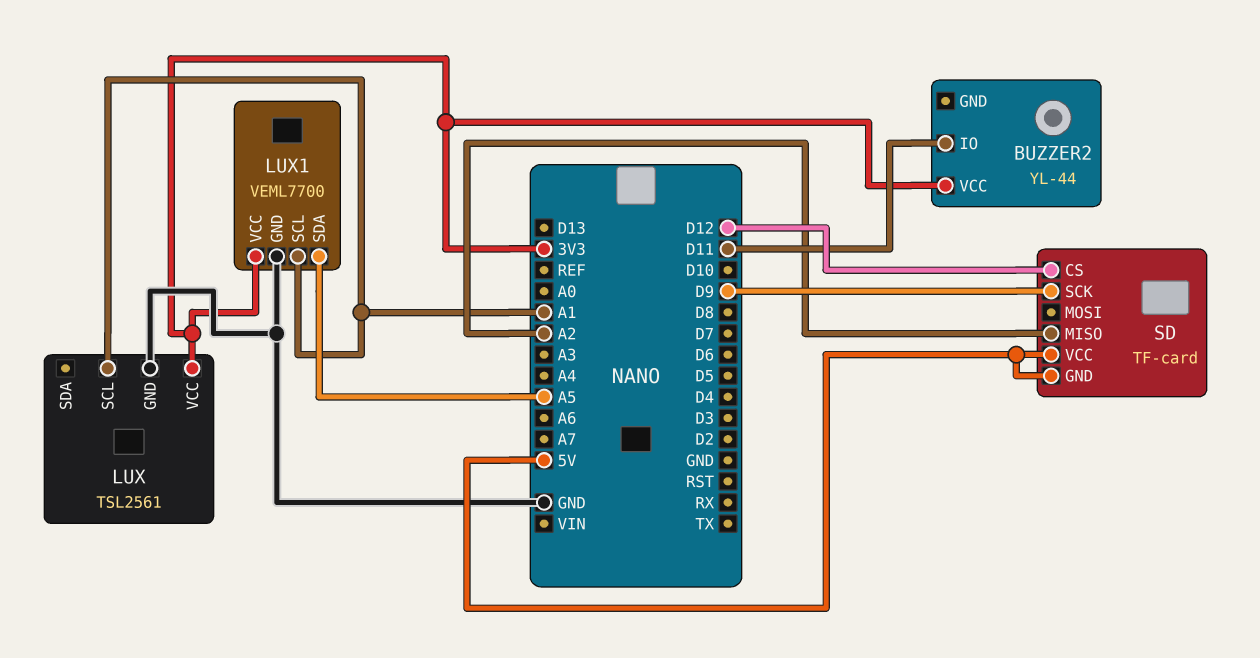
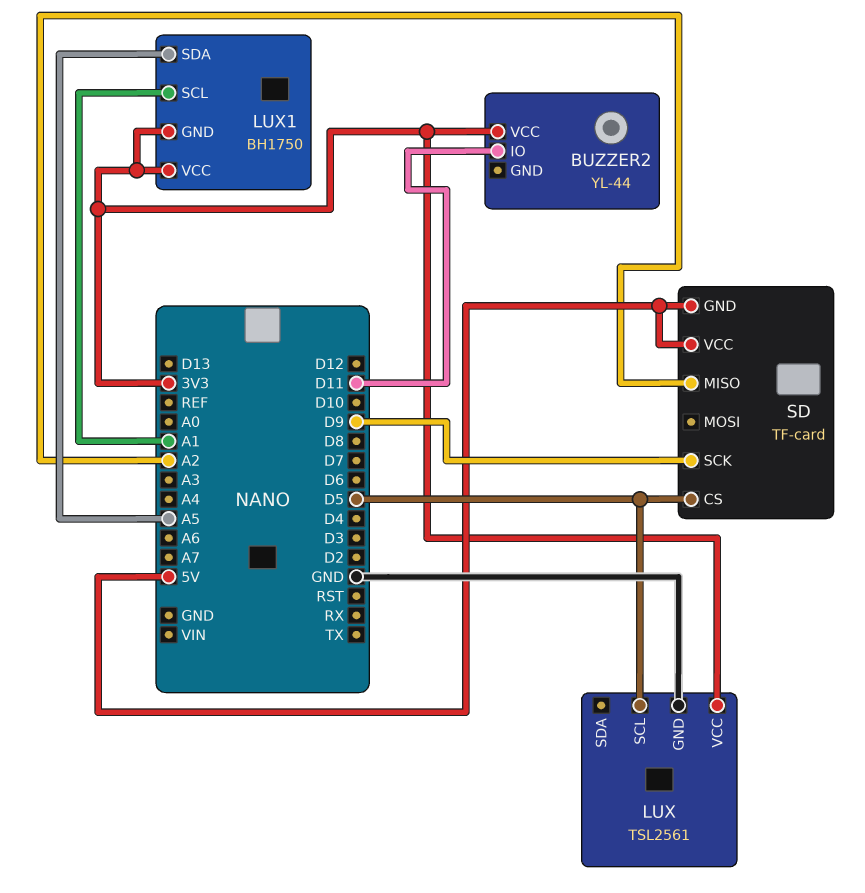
LUX pin SCL: A1 -> D5
LUX1: VEML7700 -> BH1750
LUX1 pin GND: GND -> 3V3
SD pin CS: D12 -> D5

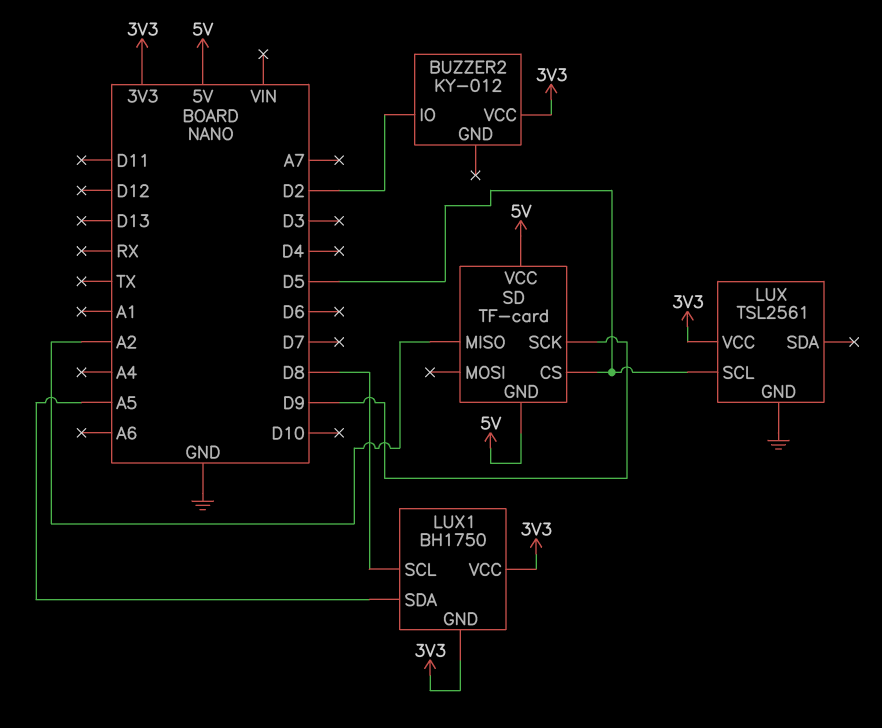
BUZZER2: YL-44 -> KY-012
BUZZER2 pin IO: D11 -> D2
LUX1 pin SCL: A1 -> D8

